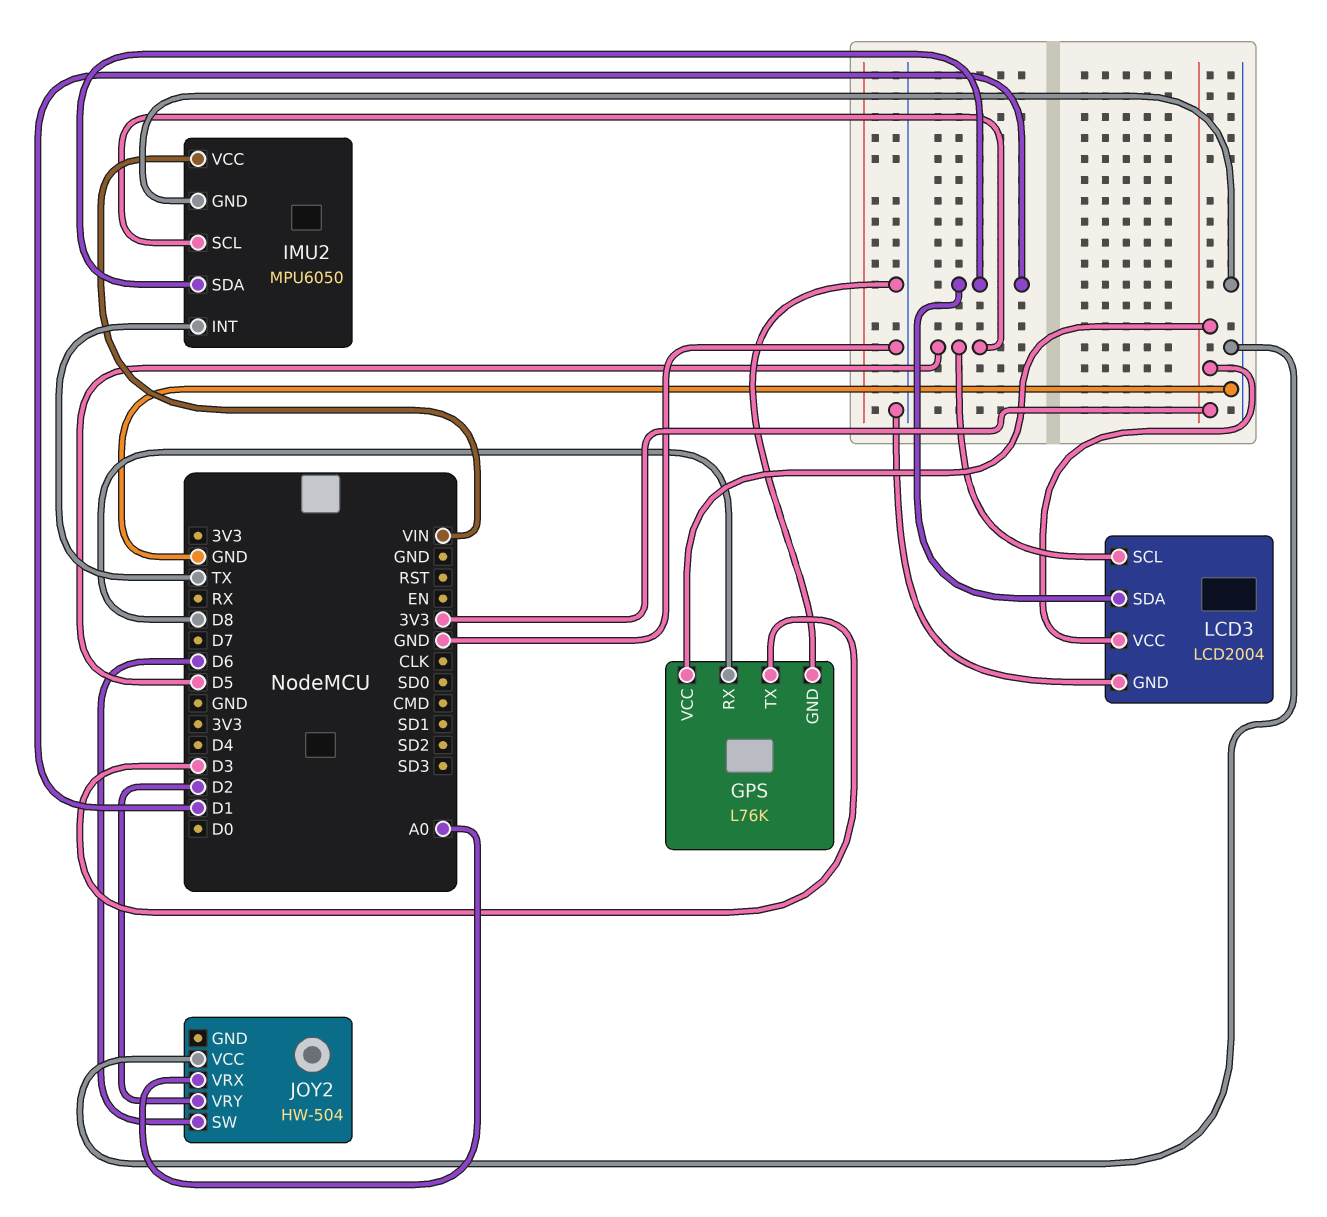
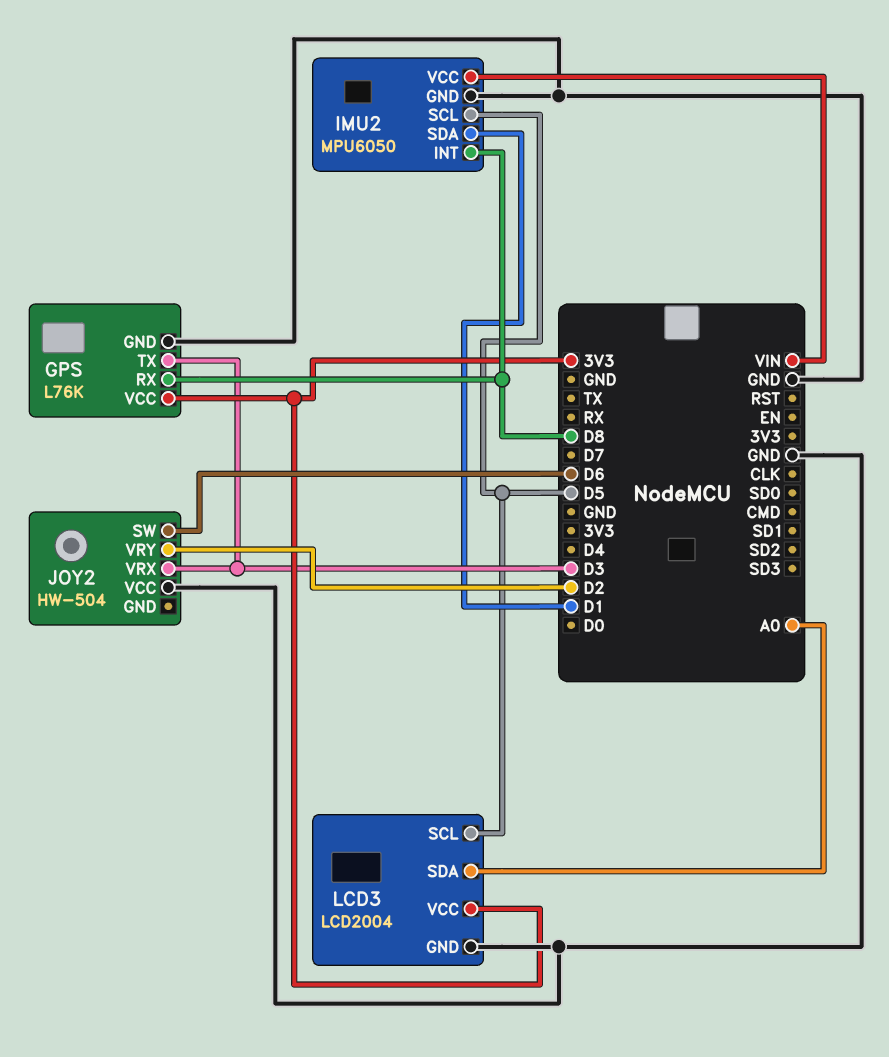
IMU2 pin INT: TX -> D8
JOY2 pin VRX: A0 -> D3
LCD3 pin SDA: D1 -> A0

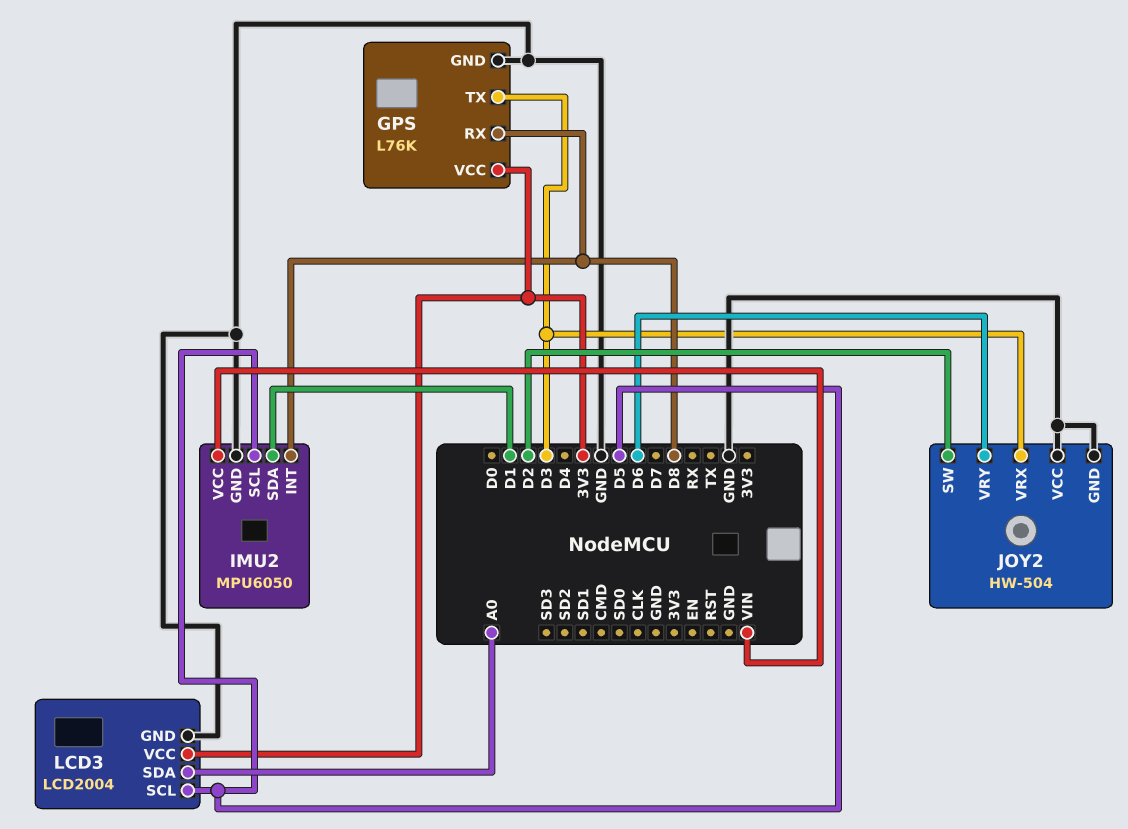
JOY2 pin GND: none -> GND
JOY2 pin SW: D6 -> D2
JOY2 pin VRY: D2 -> D6

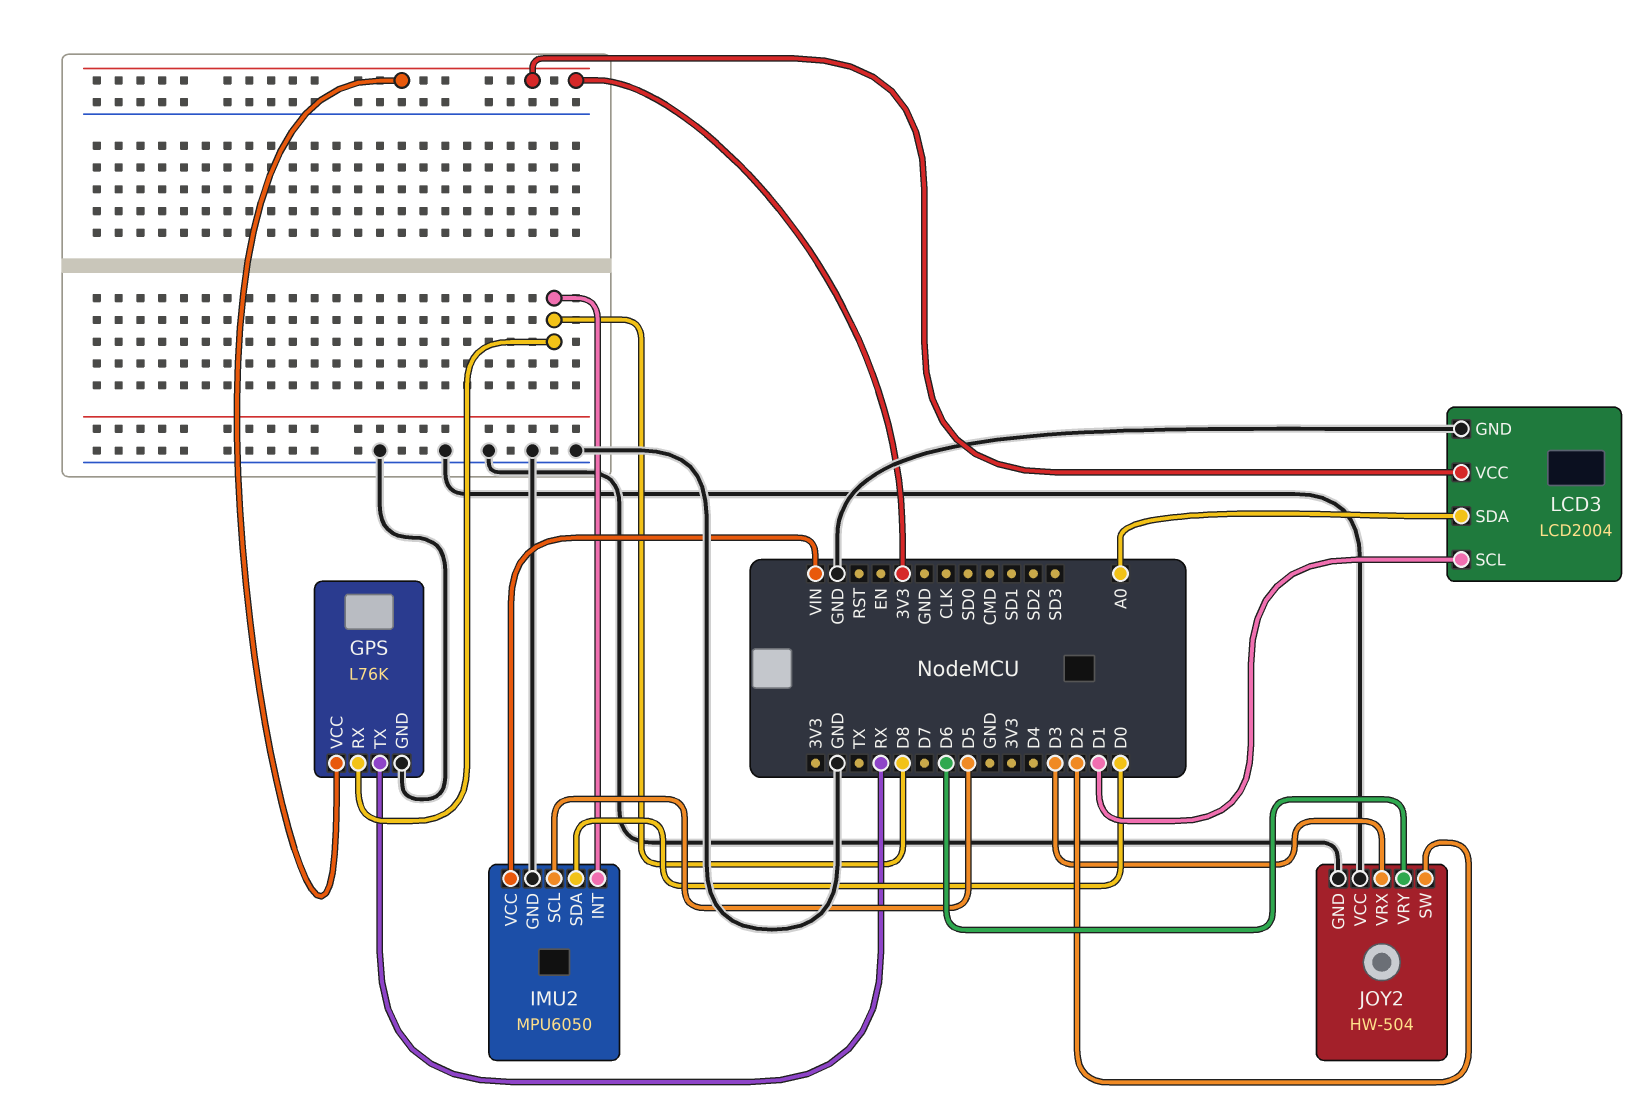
GPS pin TX: D3 -> RX
IMU2 pin SDA: D1 -> D0
LCD3 pin SCL: D5 -> D1

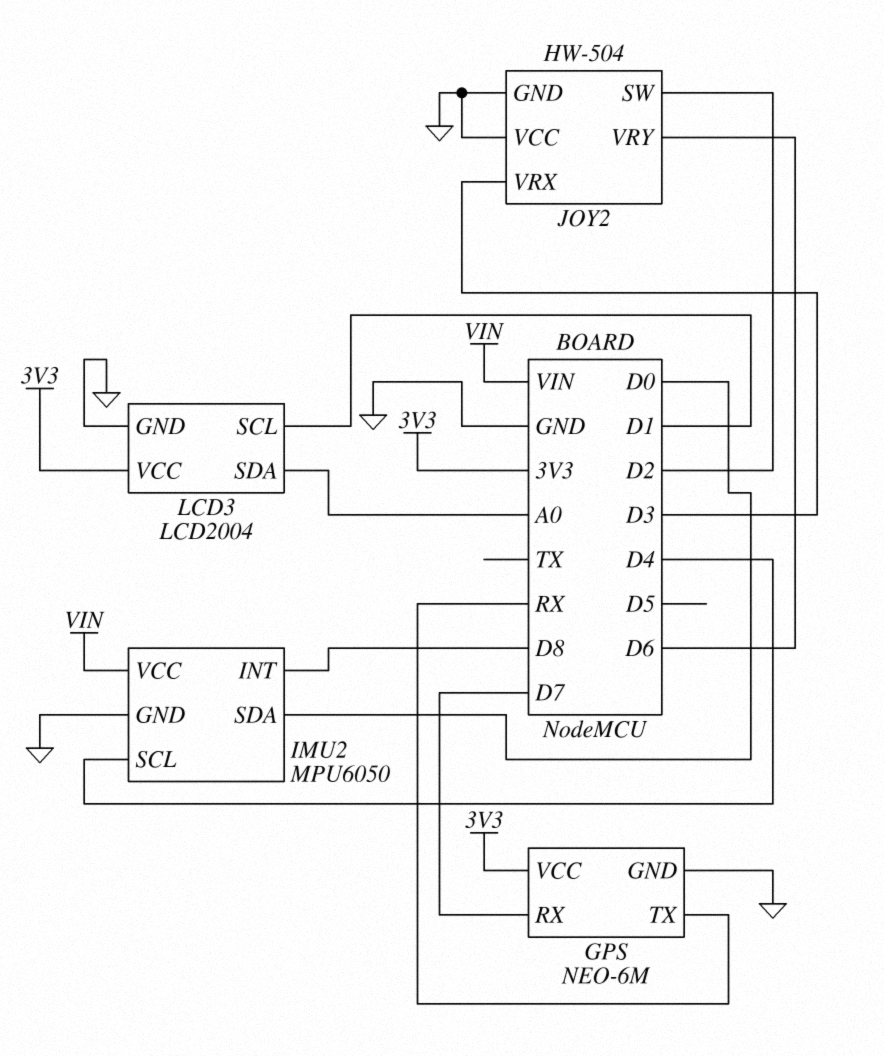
GPS: L76K -> NEO-6M
GPS pin RX: D8 -> D7
IMU2 pin SCL: D5 -> D4

